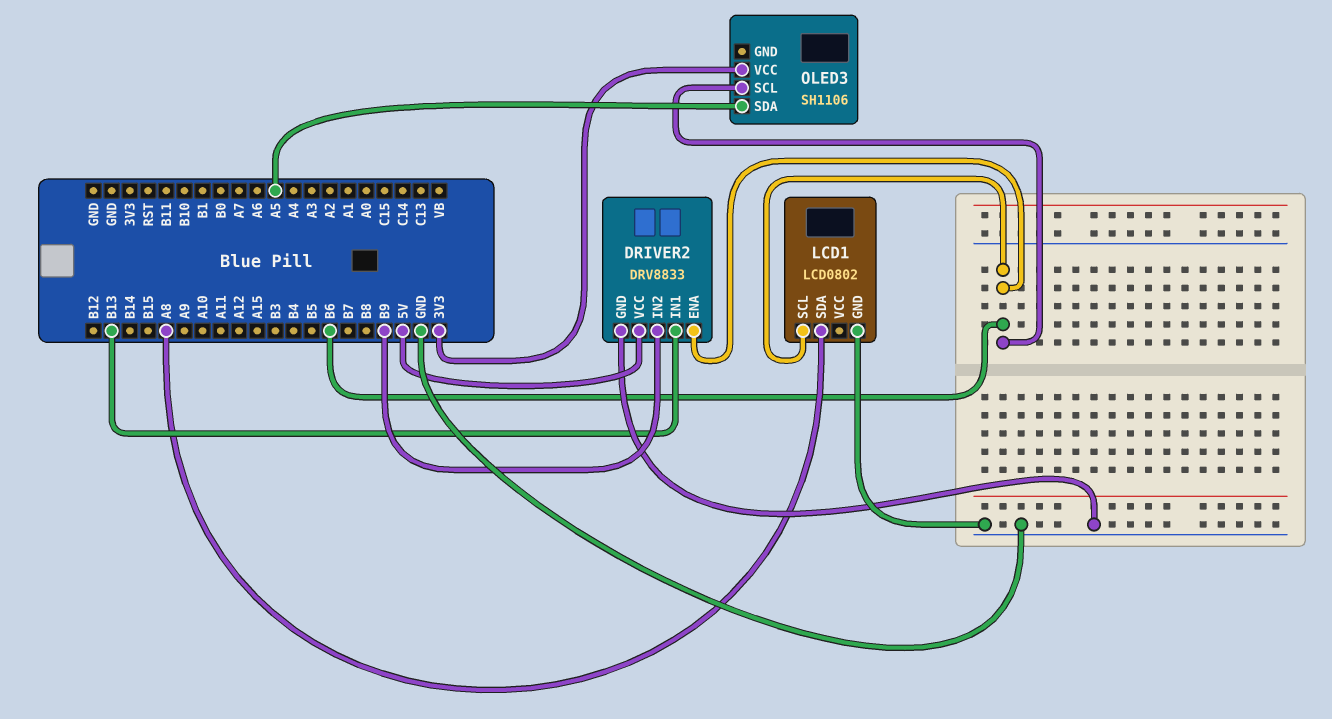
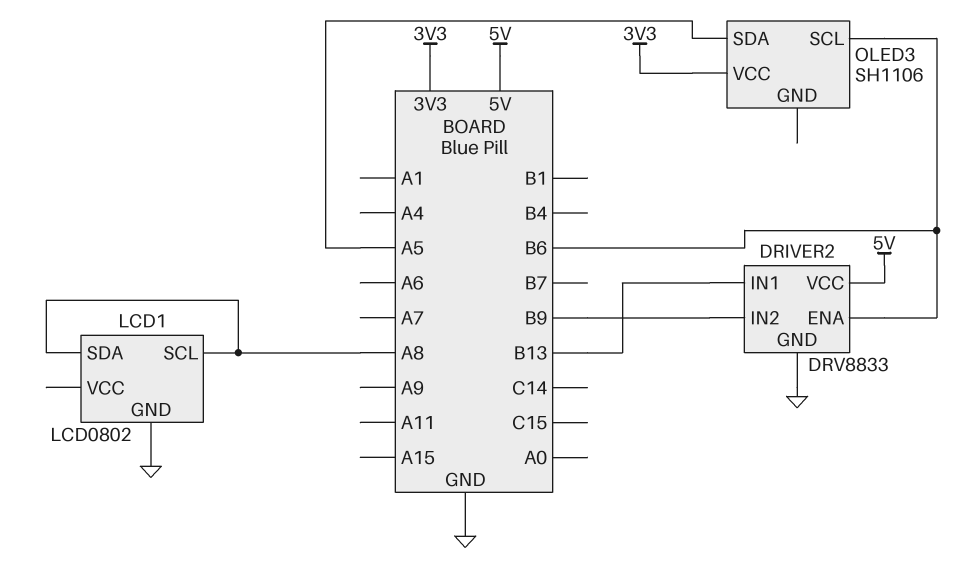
LCD1 pin SCL: B6 -> A8

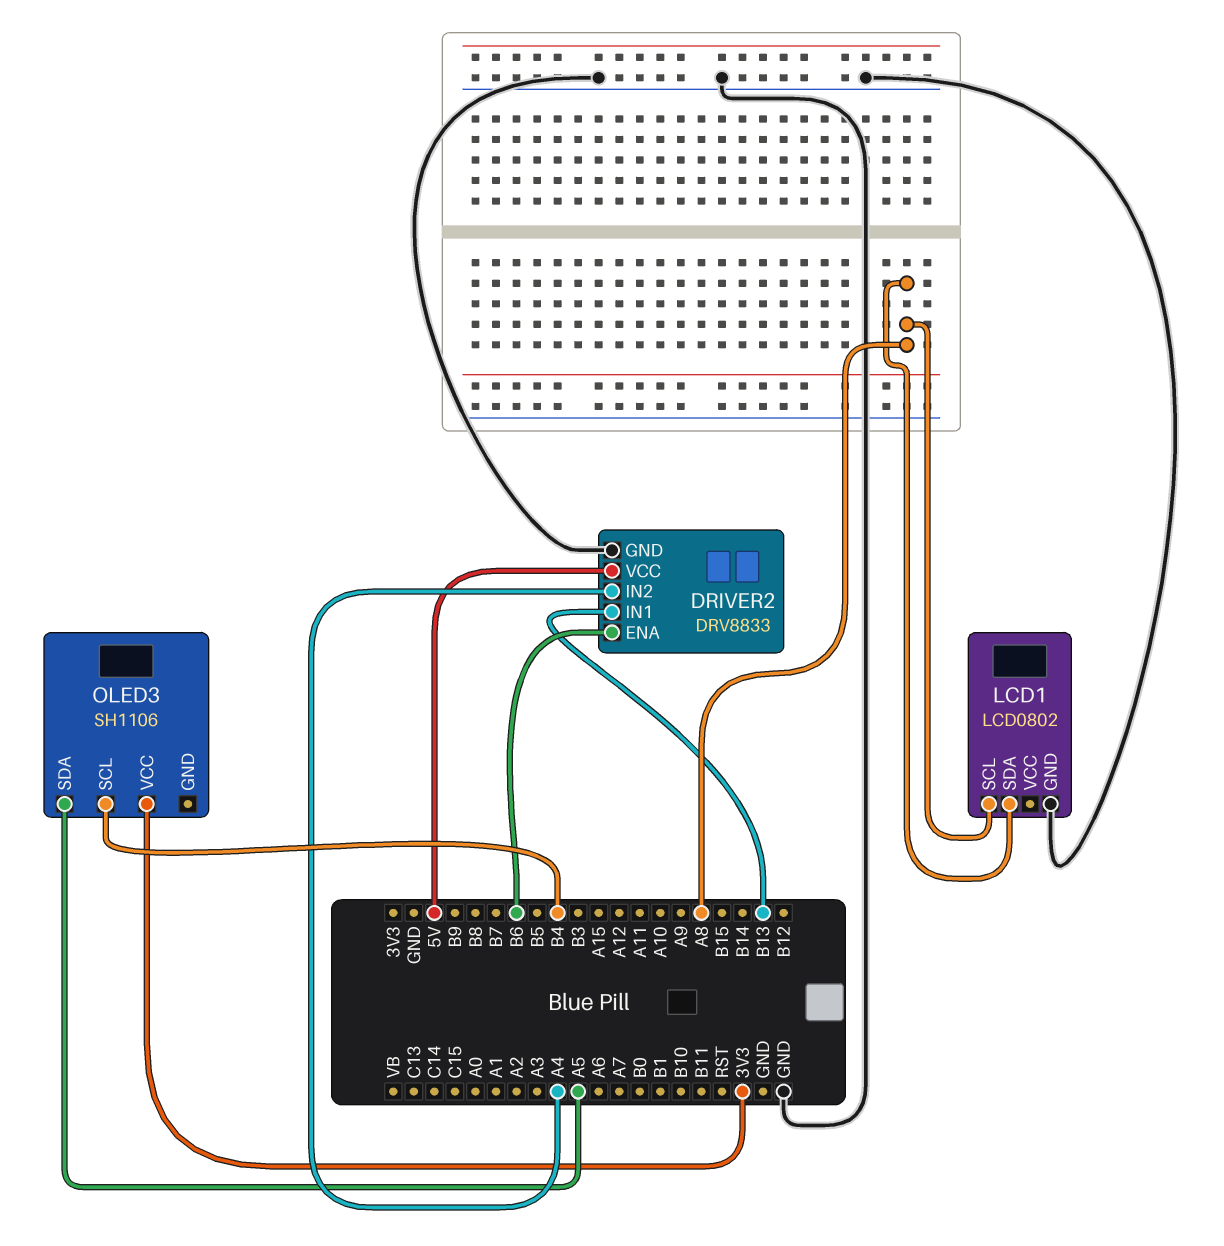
DRIVER2 pin IN2: B9 -> A4
OLED3 pin SCL: B6 -> B4

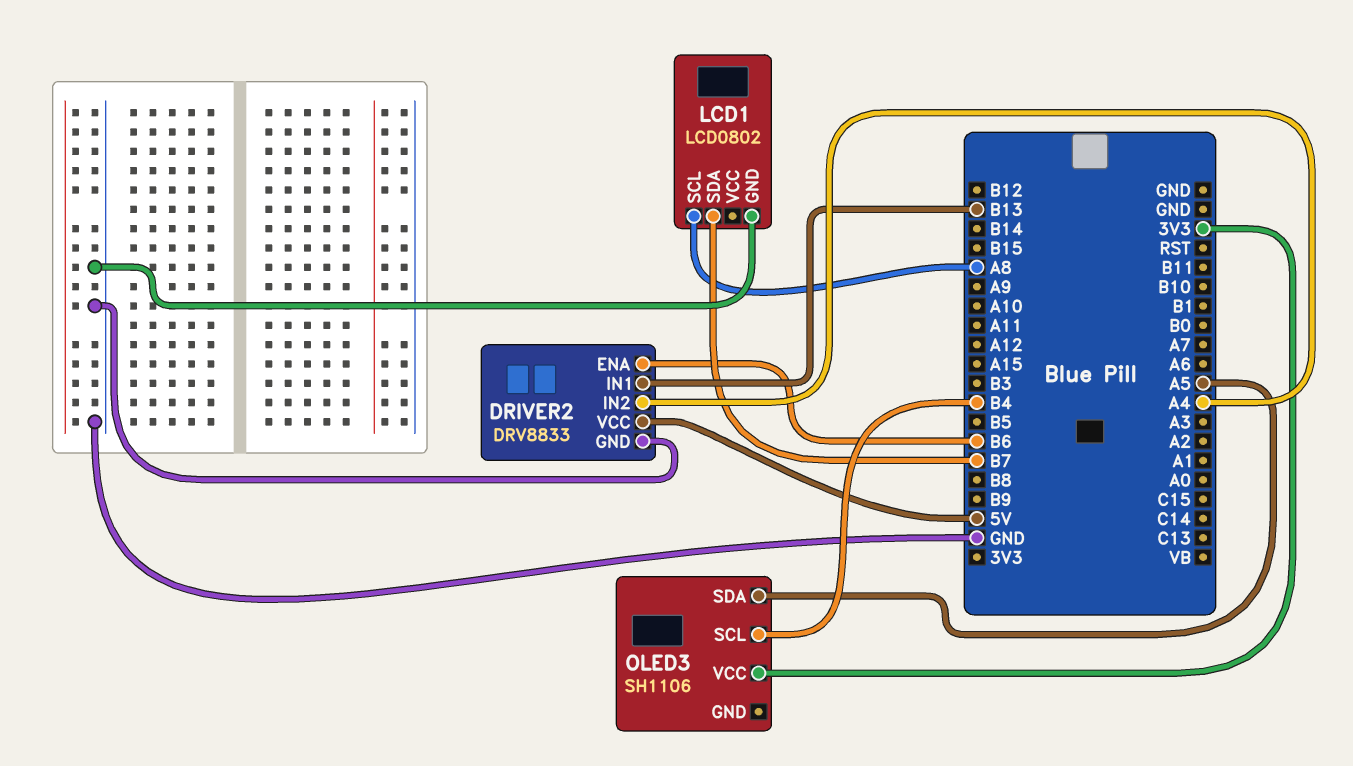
LCD1 pin SDA: A8 -> B7

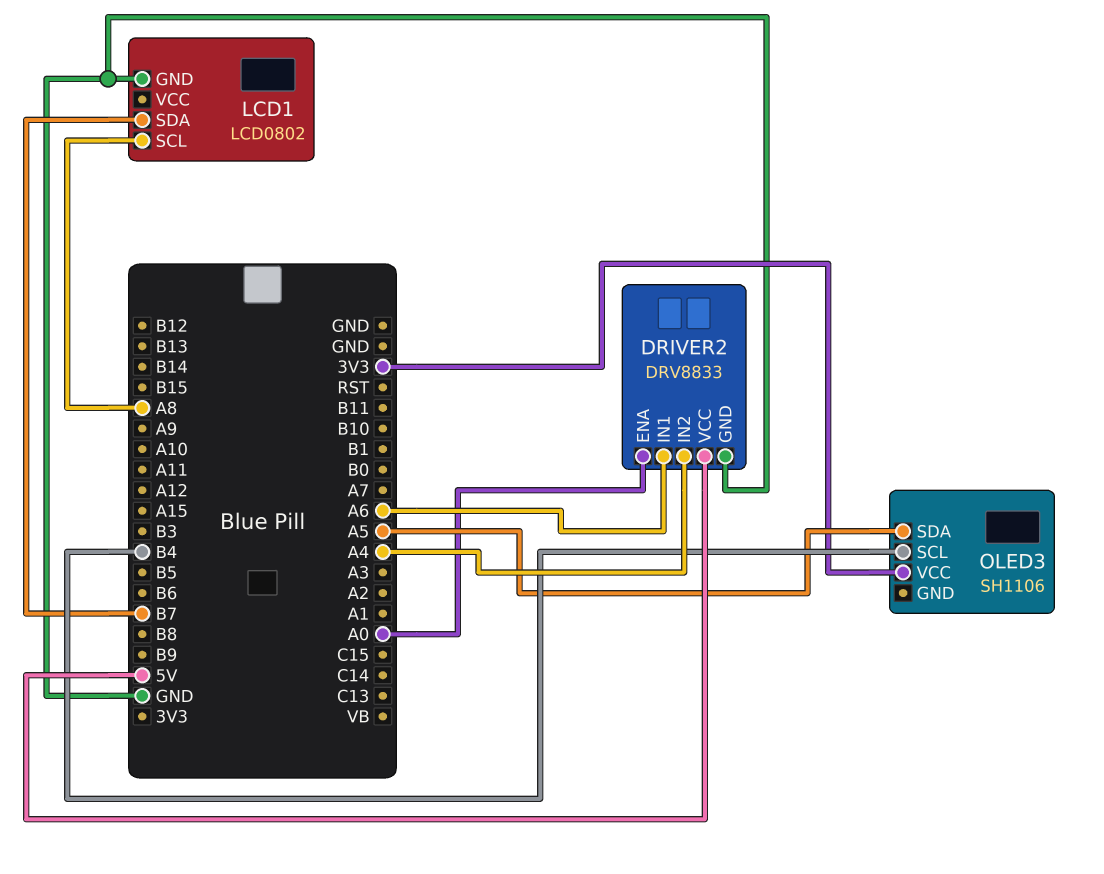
DRIVER2 pin ENA: B6 -> A0
DRIVER2 pin IN1: B13 -> A6

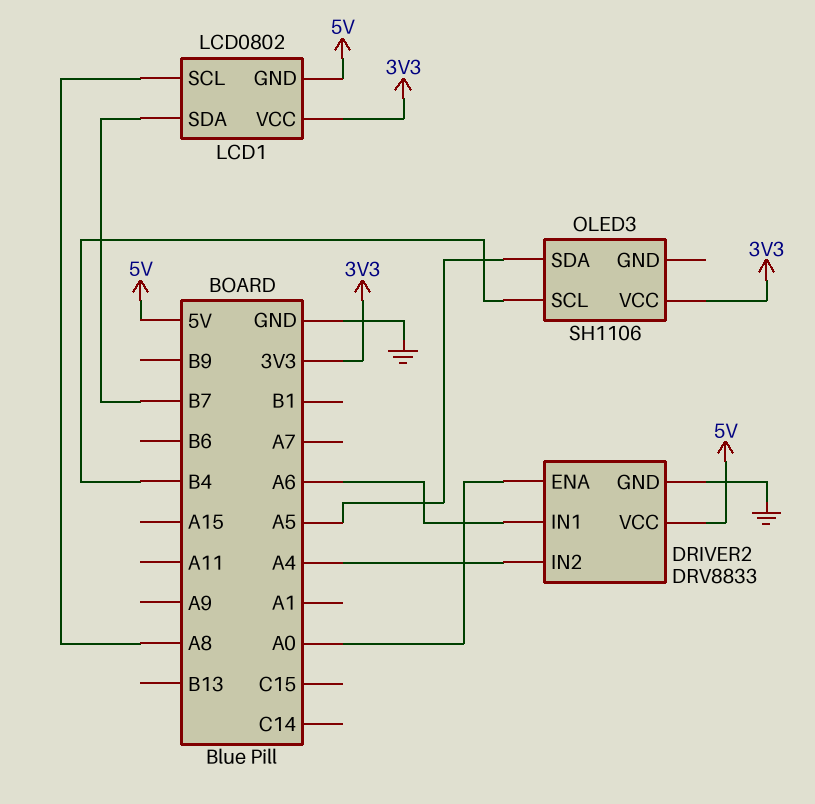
LCD1 pin GND: GND -> 5V
LCD1 pin VCC: none -> 3V3

